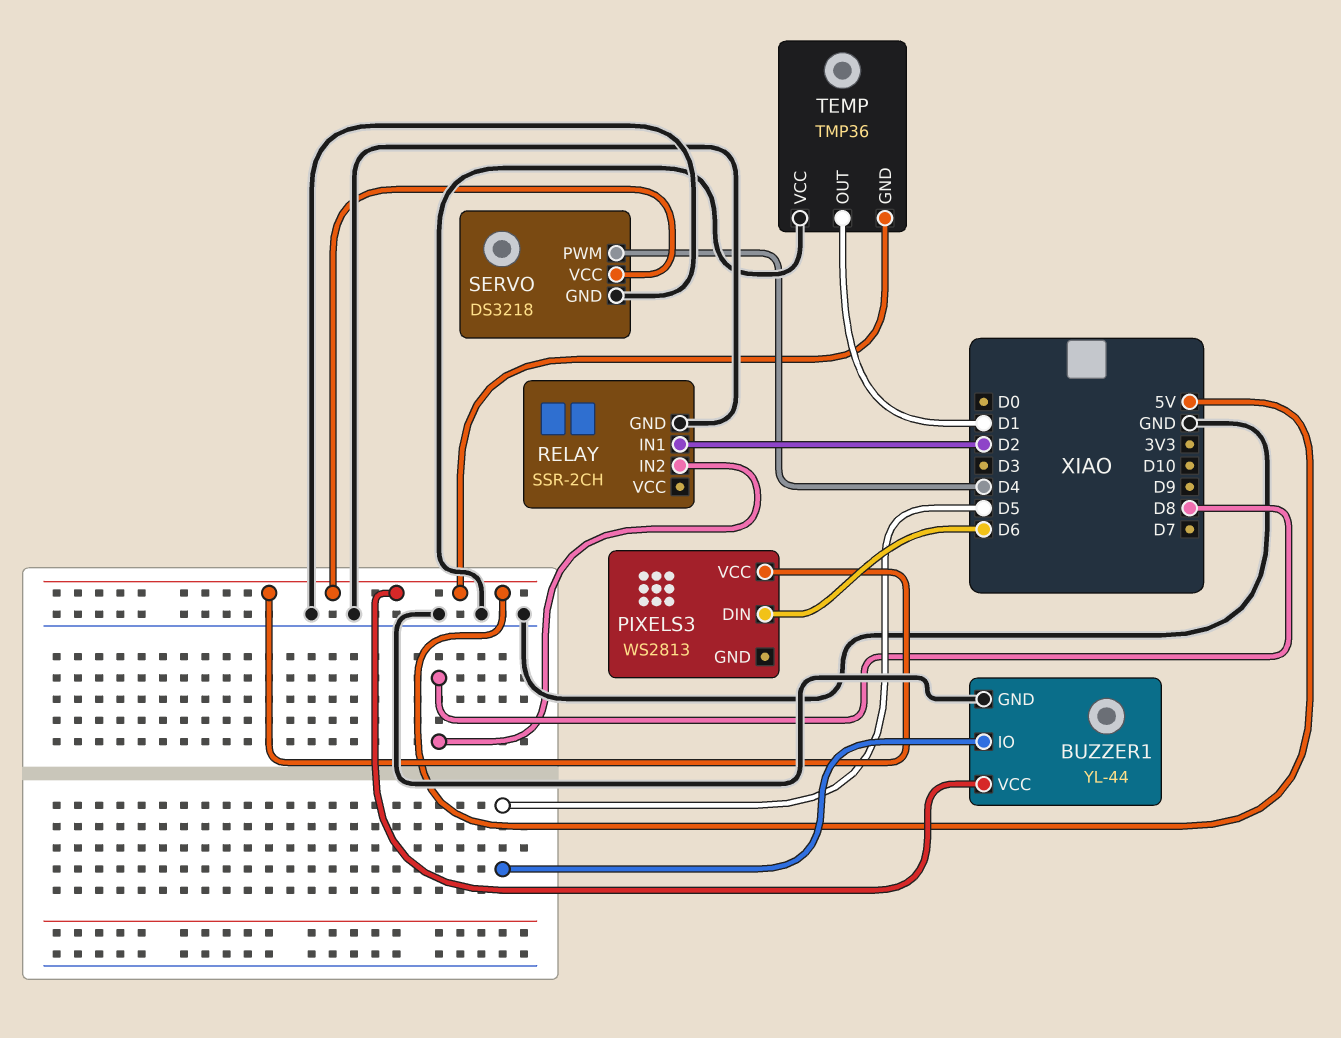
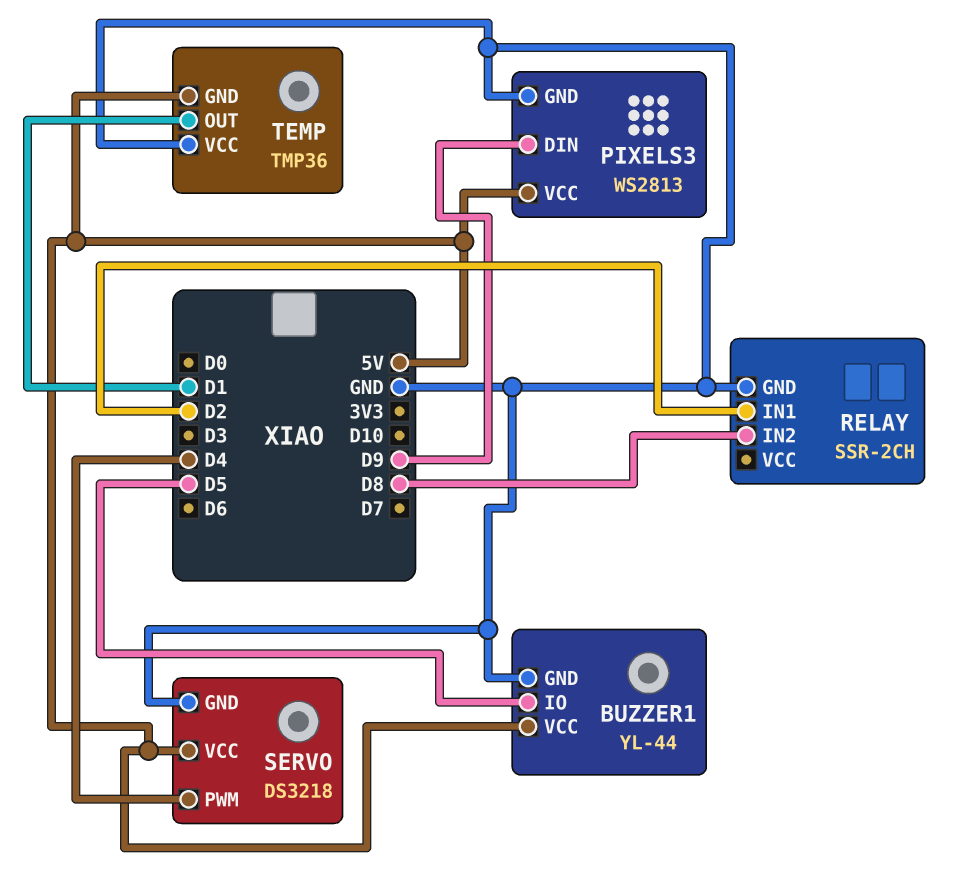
PIXELS3 pin DIN: D6 -> D9
PIXELS3 pin GND: none -> GND

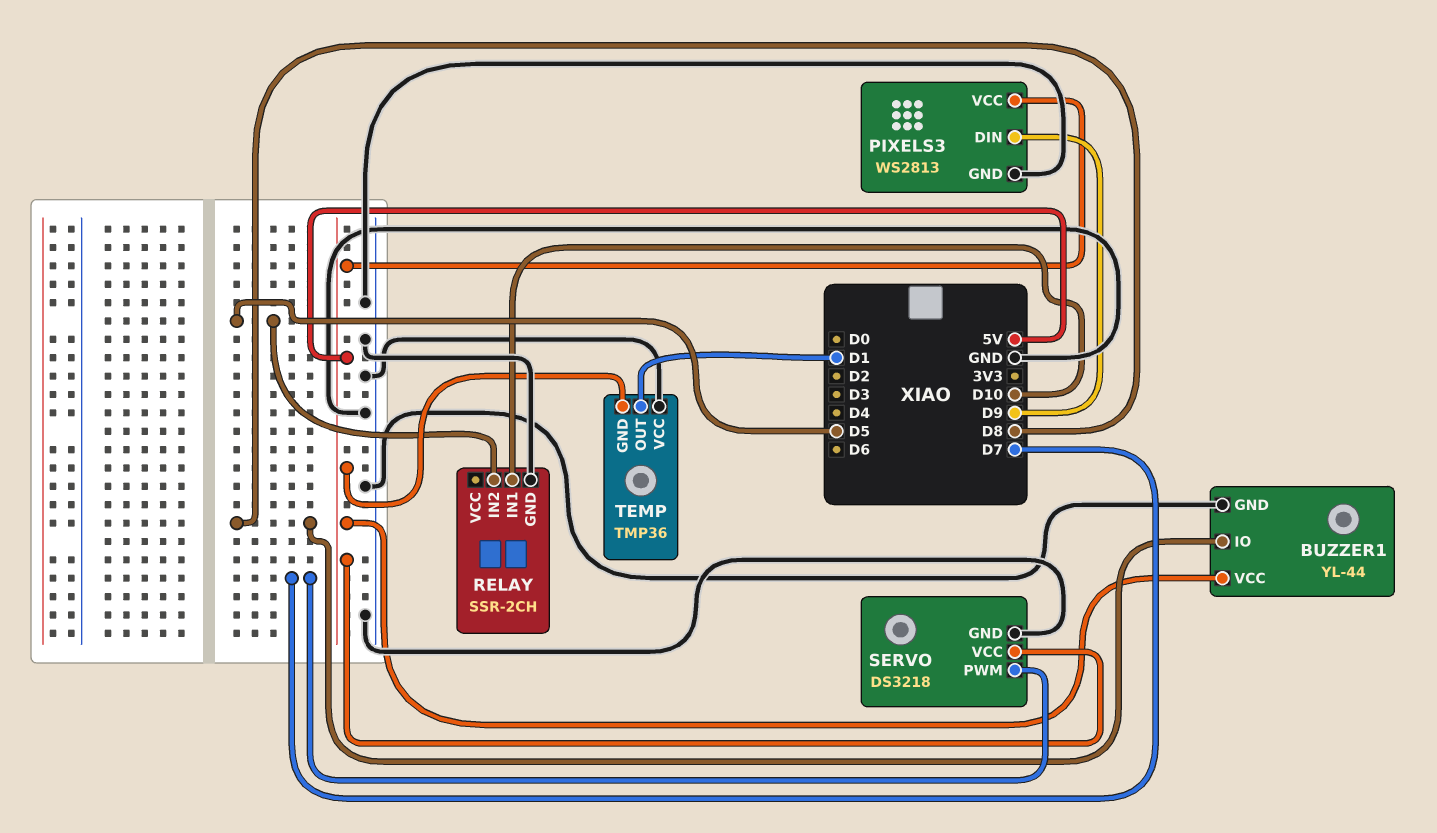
BUZZER1 pin IO: D5 -> D8
RELAY pin IN1: D2 -> D10
RELAY pin IN2: D8 -> D5
SERVO pin PWM: D4 -> D7

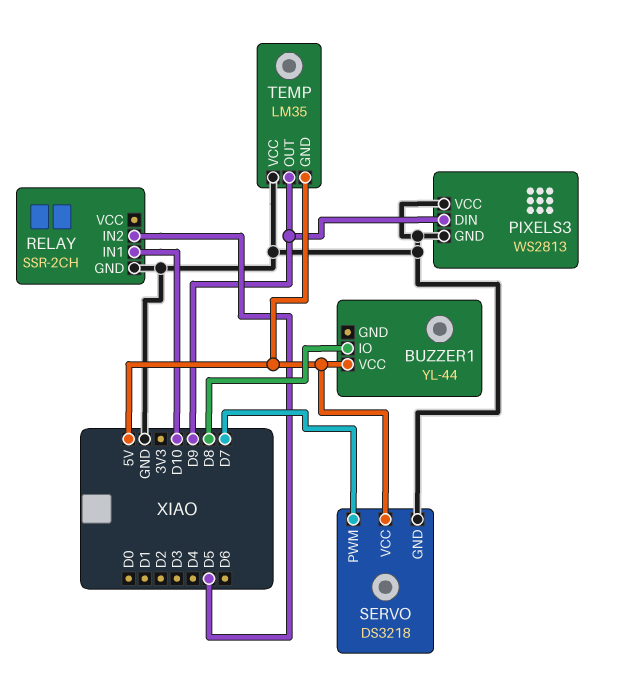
BUZZER1 pin GND: GND -> none
PIXELS3 pin VCC: 5V -> GND
TEMP: TMP36 -> LM35
TEMP pin OUT: D1 -> D9

